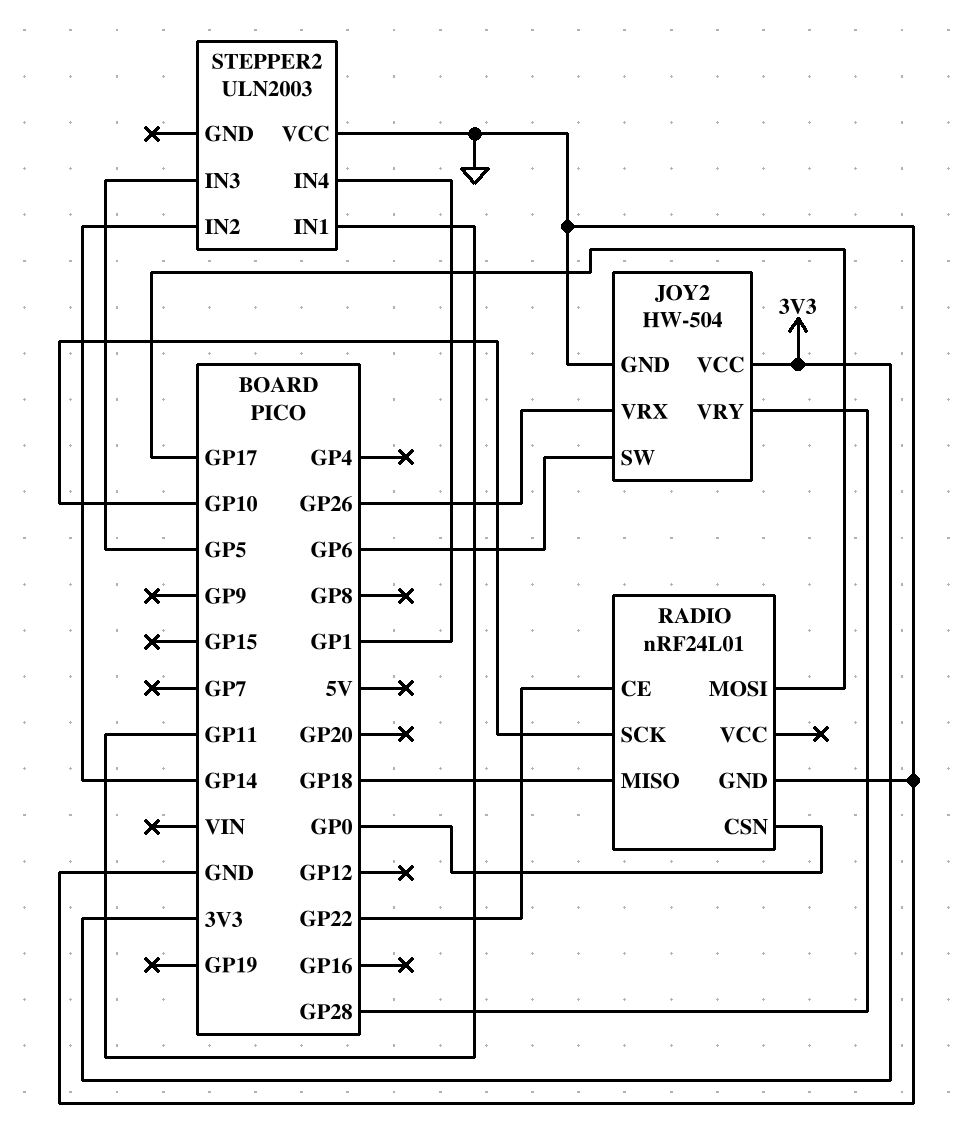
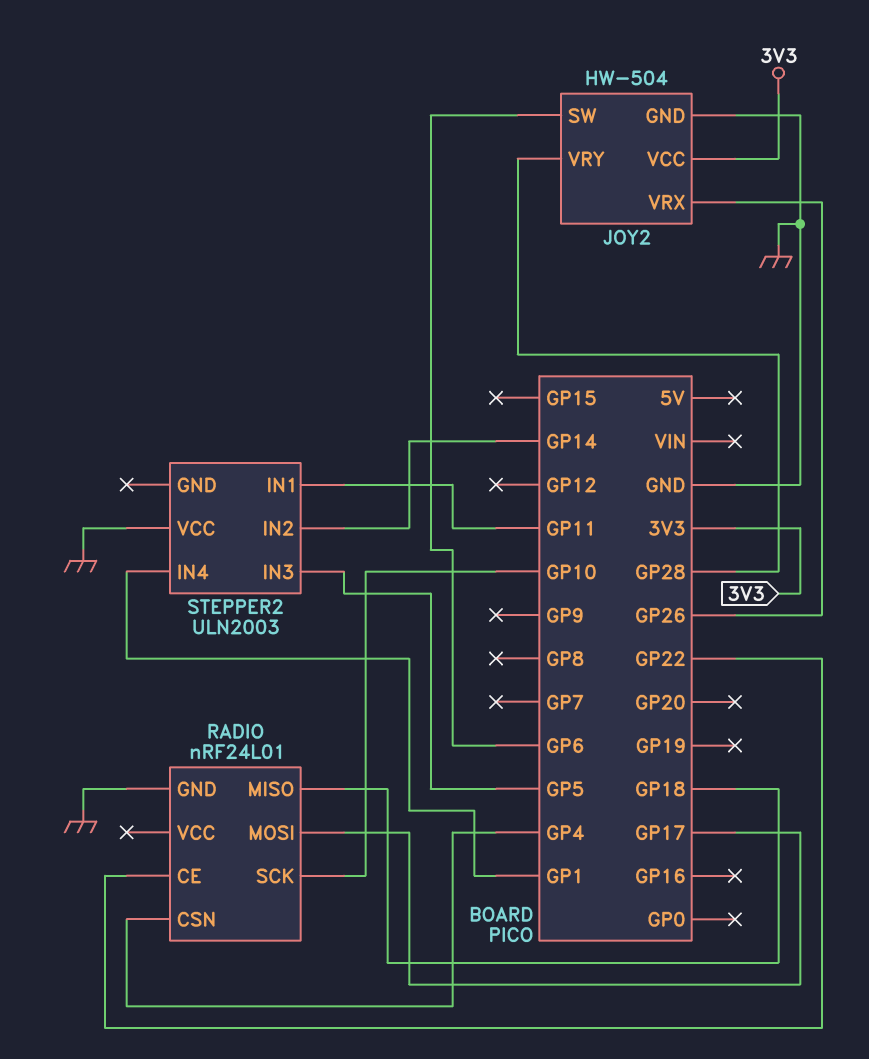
RADIO pin CSN: GP0 -> GP4

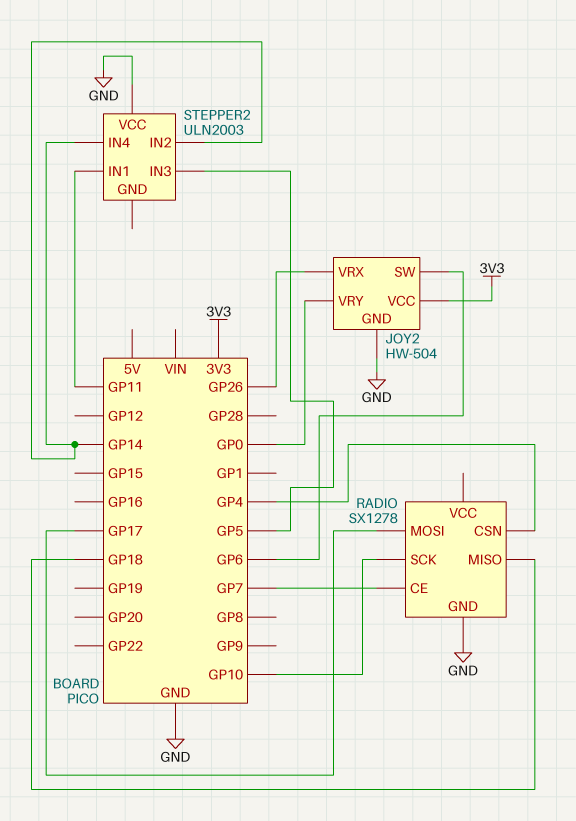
JOY2 pin VRY: GP28 -> GP0
RADIO: nRF24L01 -> SX1278
RADIO pin CE: GP22 -> GP7
STEPPER2 pin IN4: GP1 -> GP14

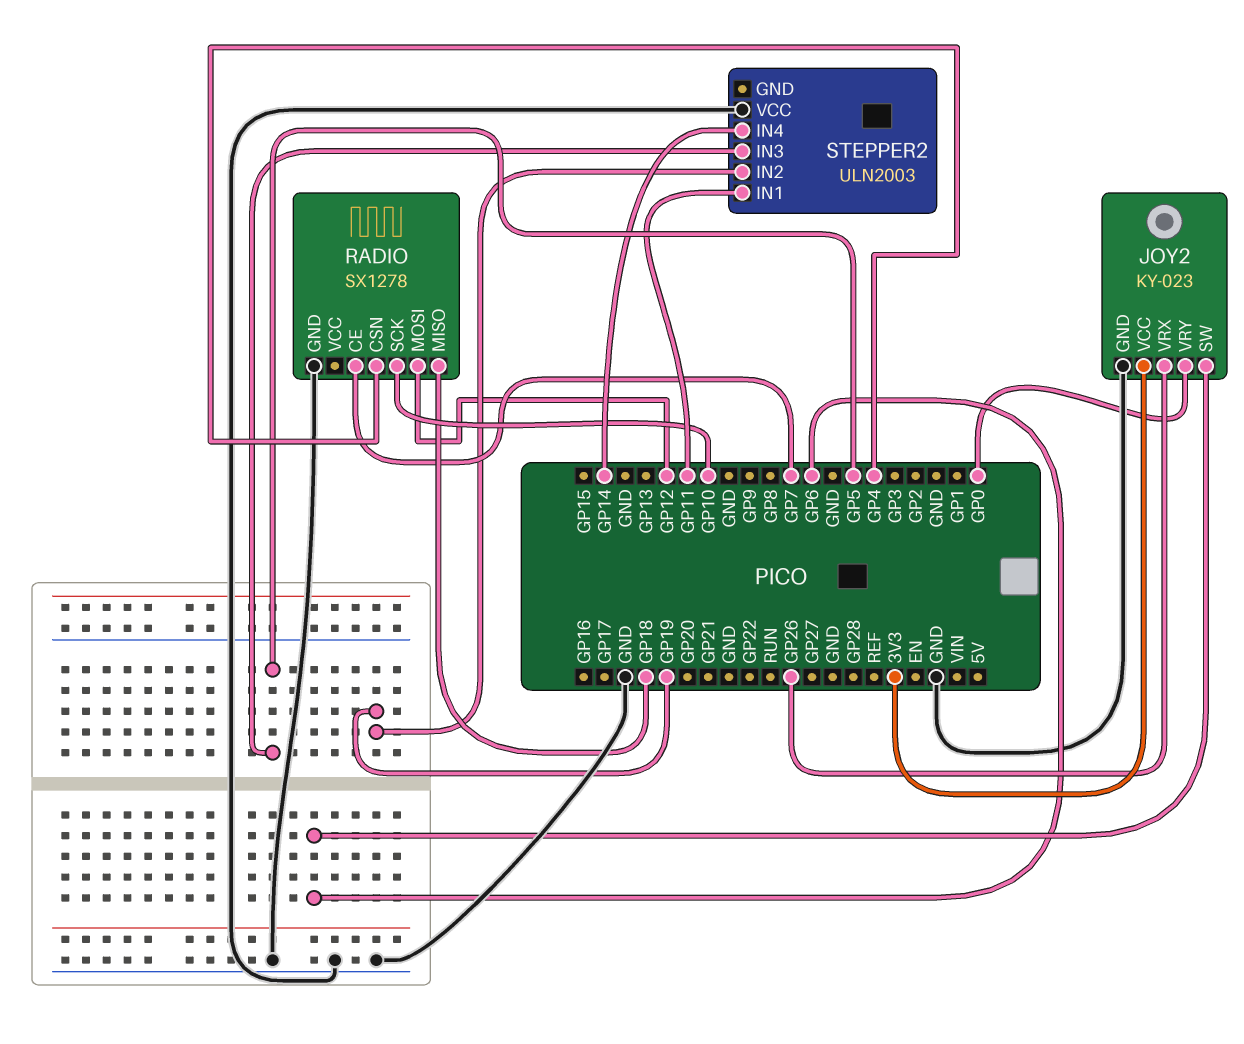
JOY2: HW-504 -> KY-023
RADIO pin MOSI: GP17 -> GP12
STEPPER2 pin IN2: GP14 -> GP19

